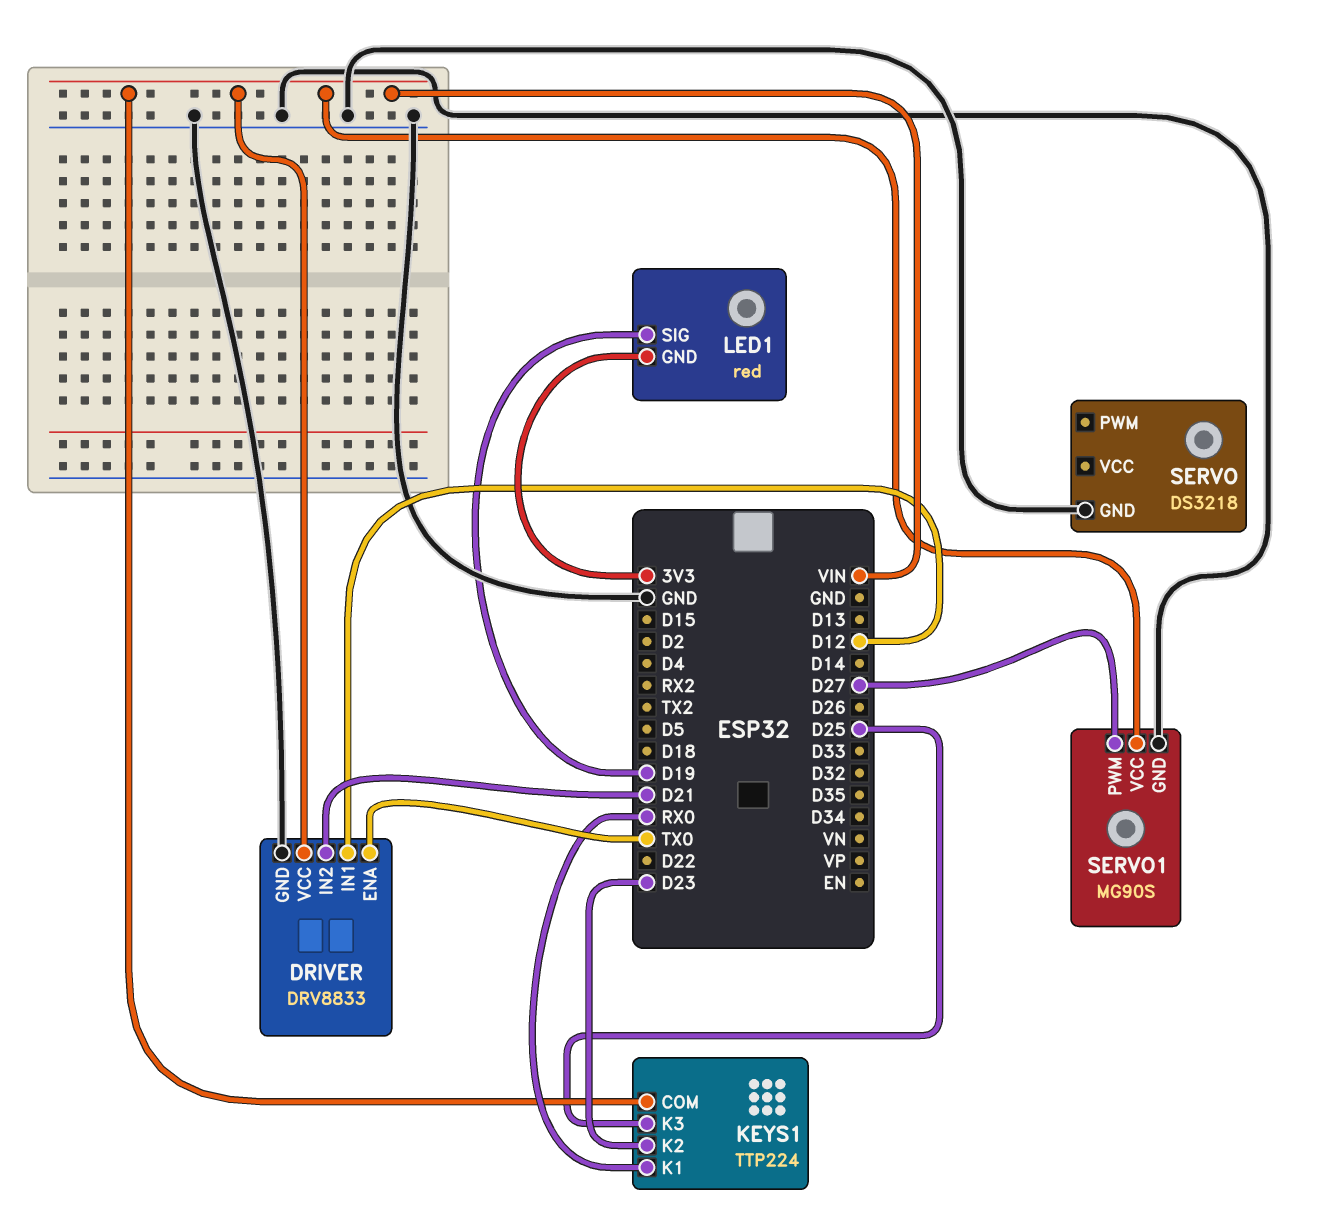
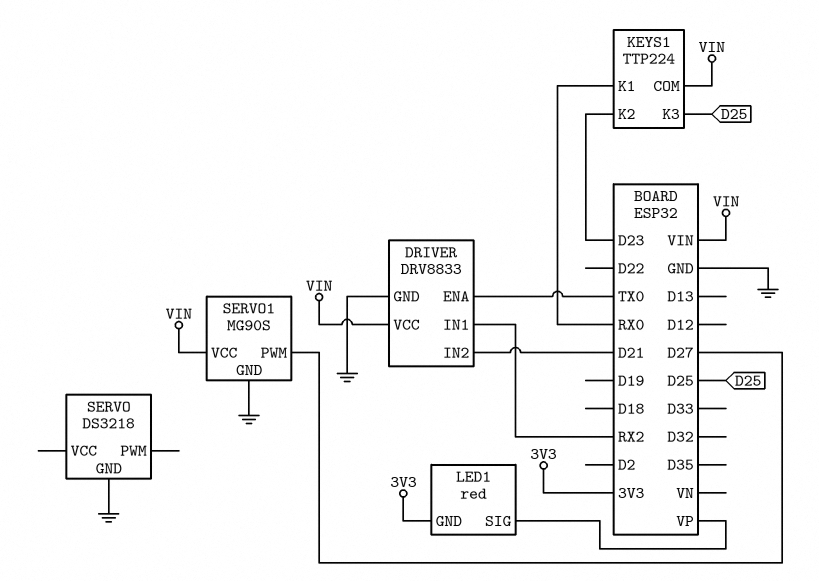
DRIVER pin IN1: D12 -> RX2
LED1 pin SIG: D19 -> VP

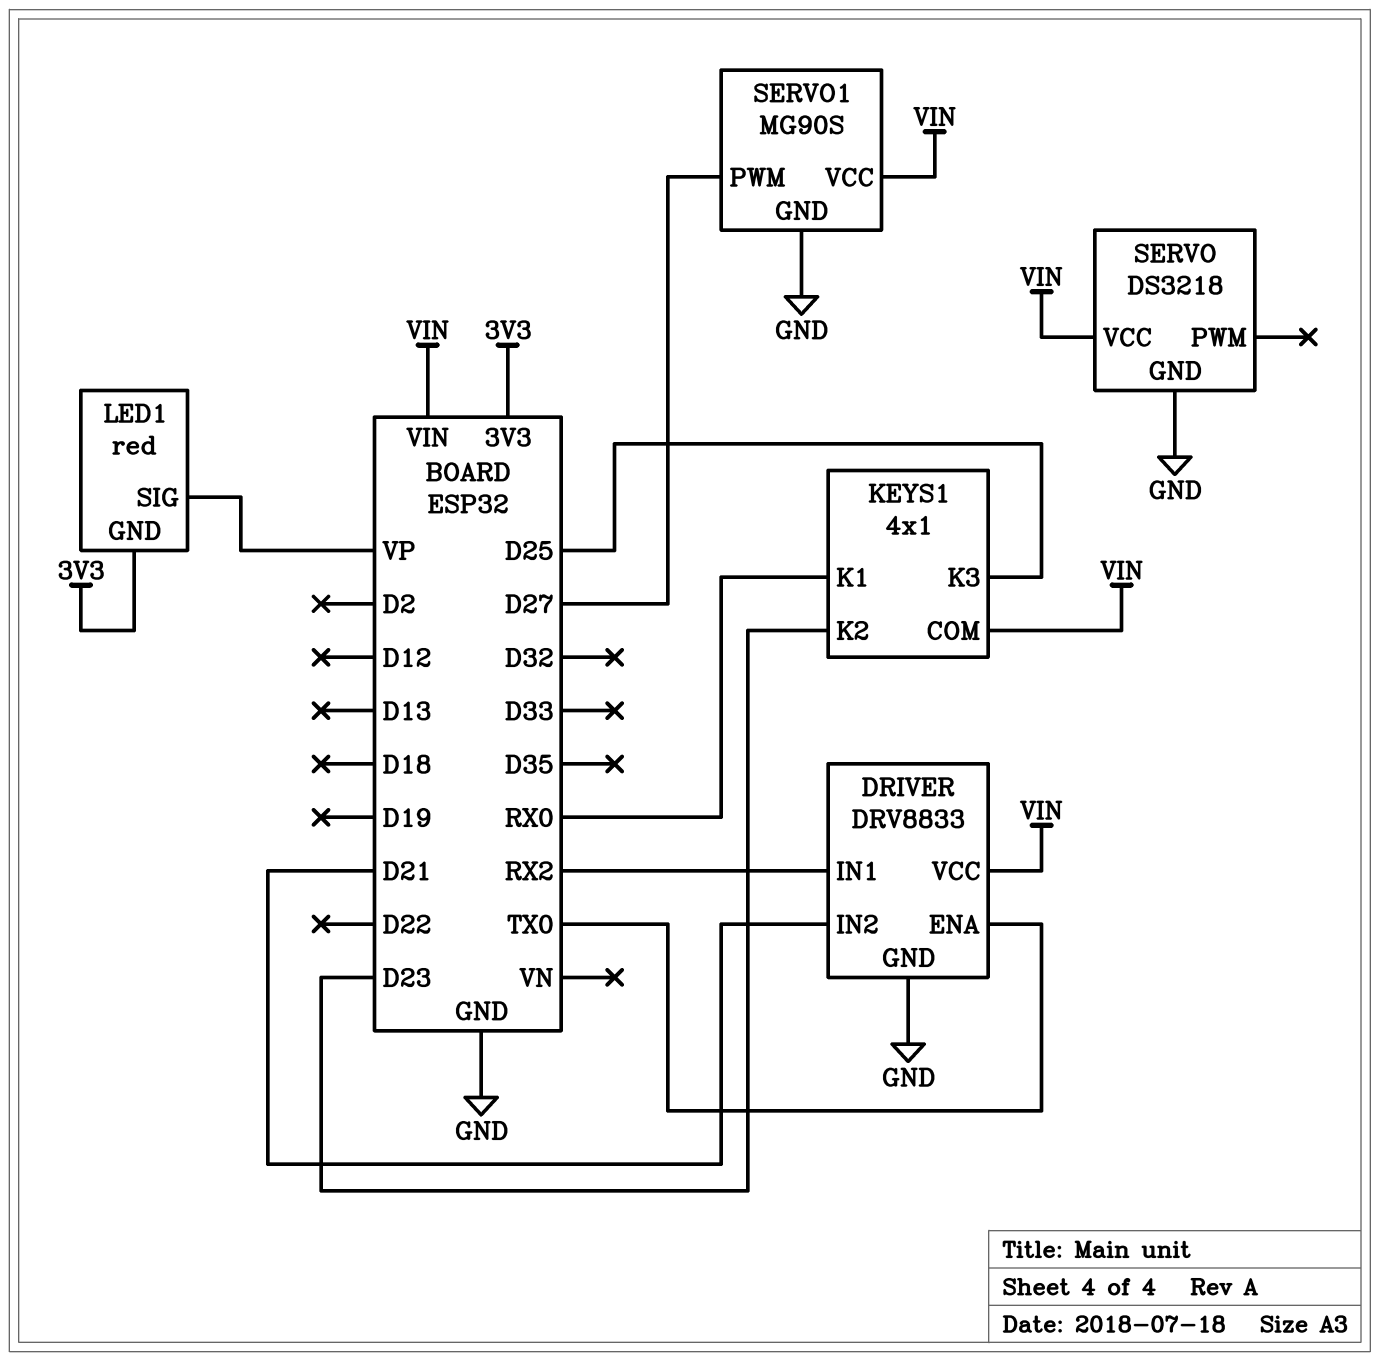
KEYS1: TTP224 -> 4x1
SERVO pin VCC: none -> VIN

